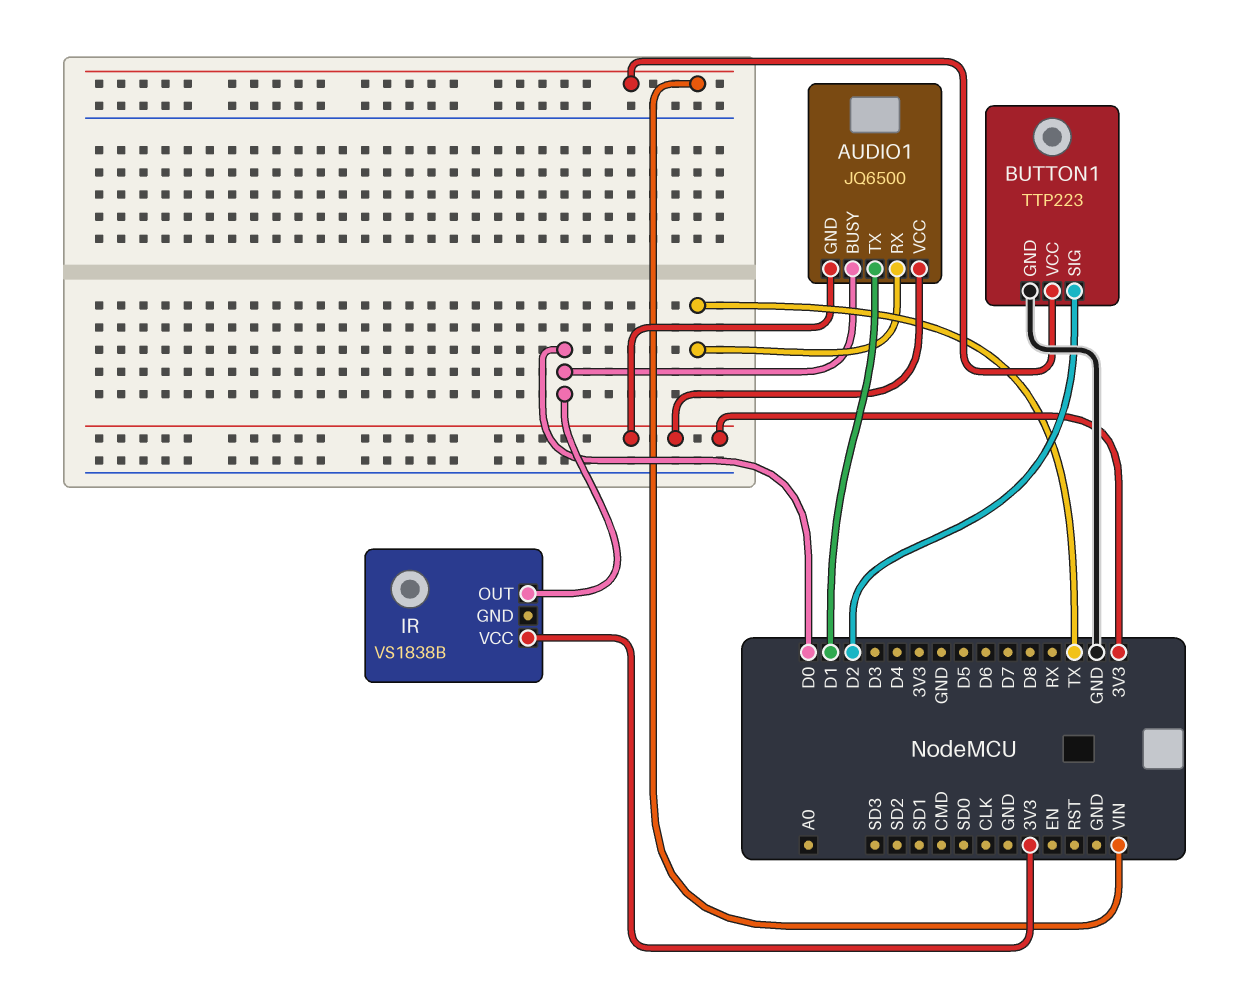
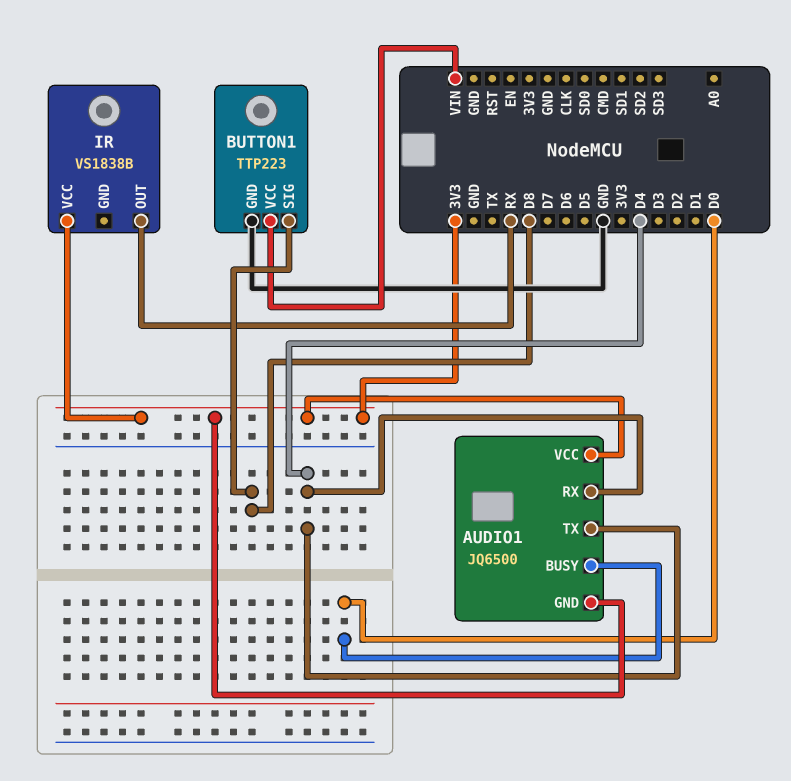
AUDIO1 pin RX: TX -> D4
AUDIO1 pin TX: D1 -> D4
BUTTON1 pin SIG: D2 -> D8
IR pin OUT: D0 -> RX

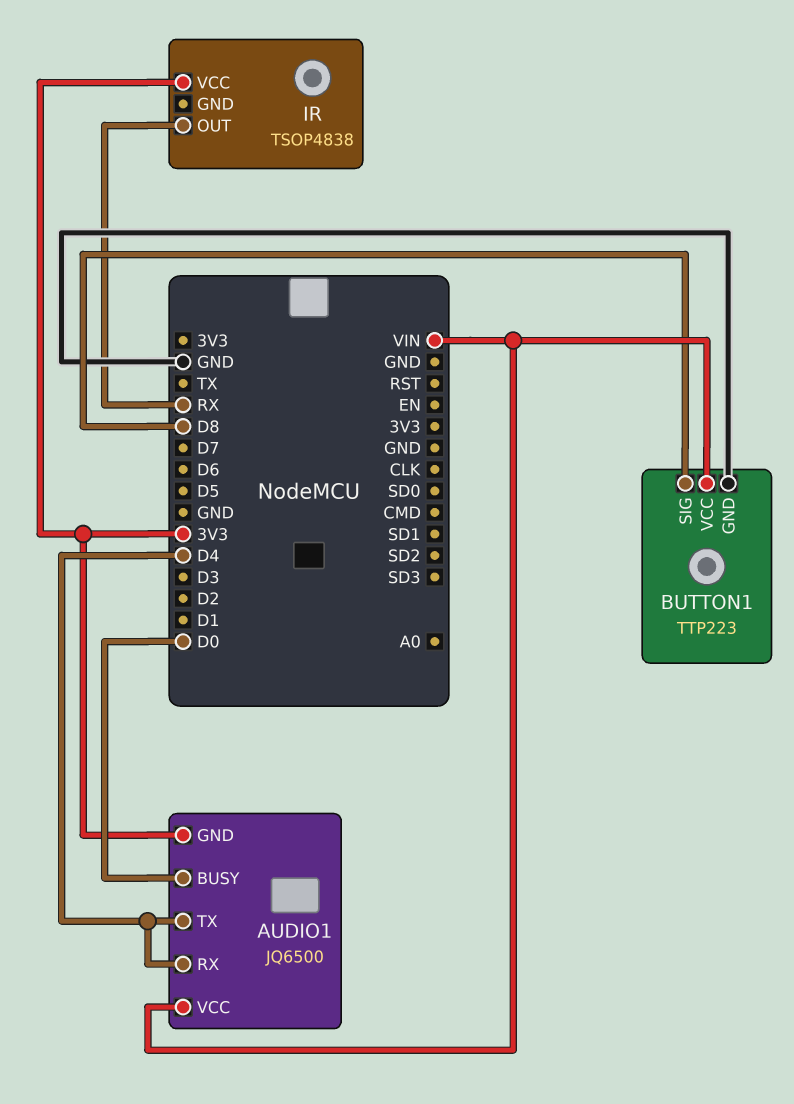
AUDIO1 pin VCC: 3V3 -> VIN
IR: VS1838B -> TSOP4838

